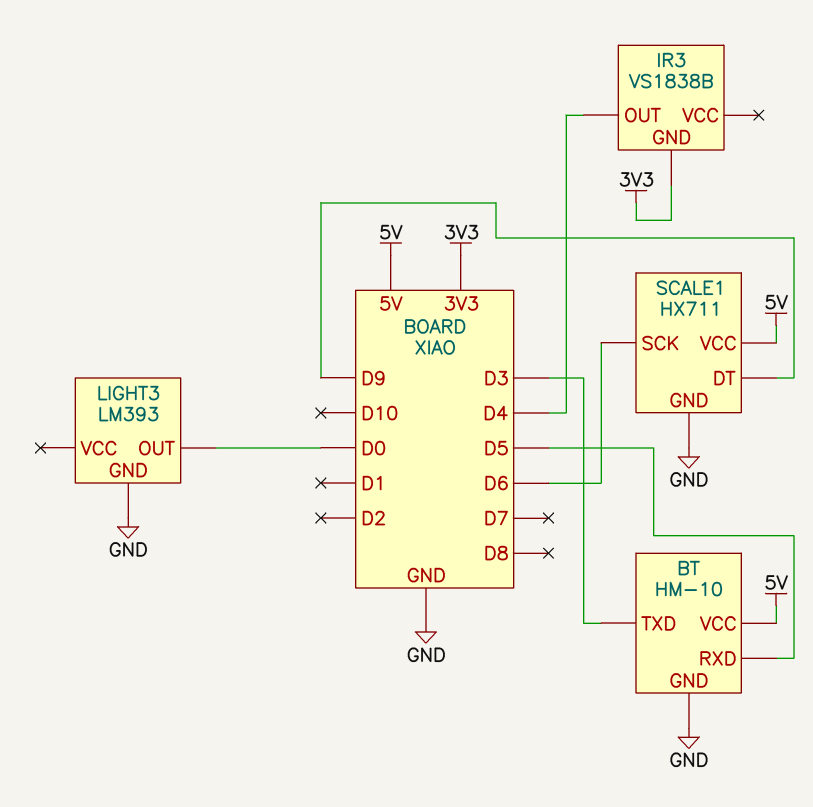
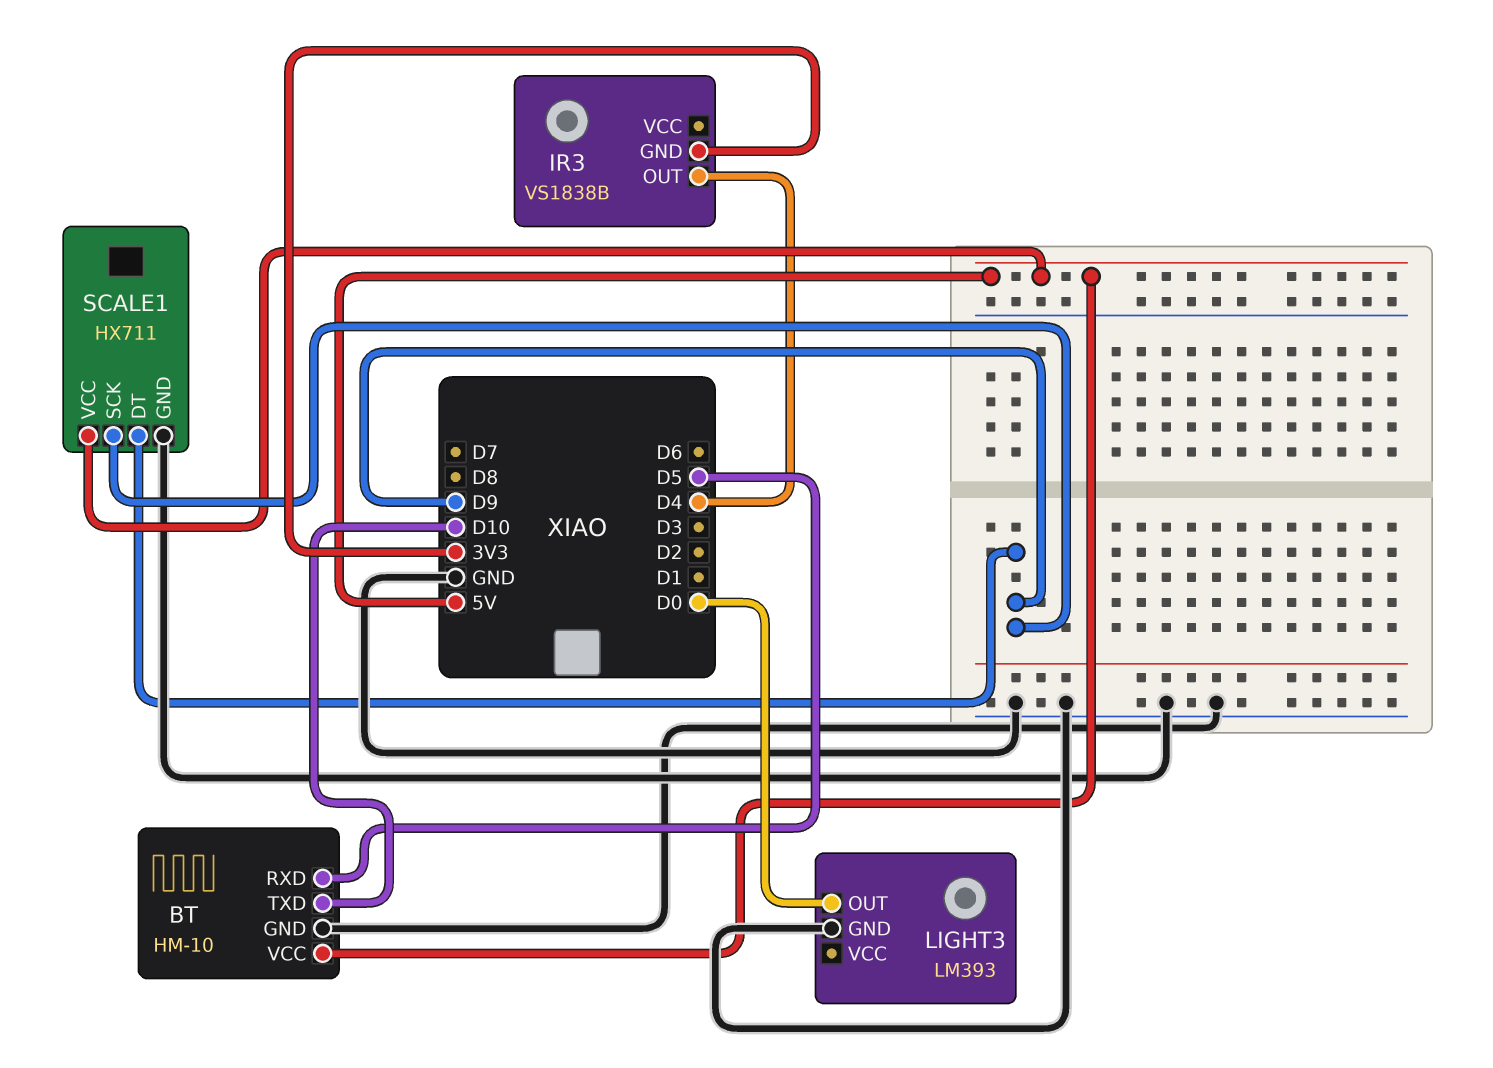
BT pin TXD: D3 -> D10
SCALE1 pin SCK: D6 -> D9

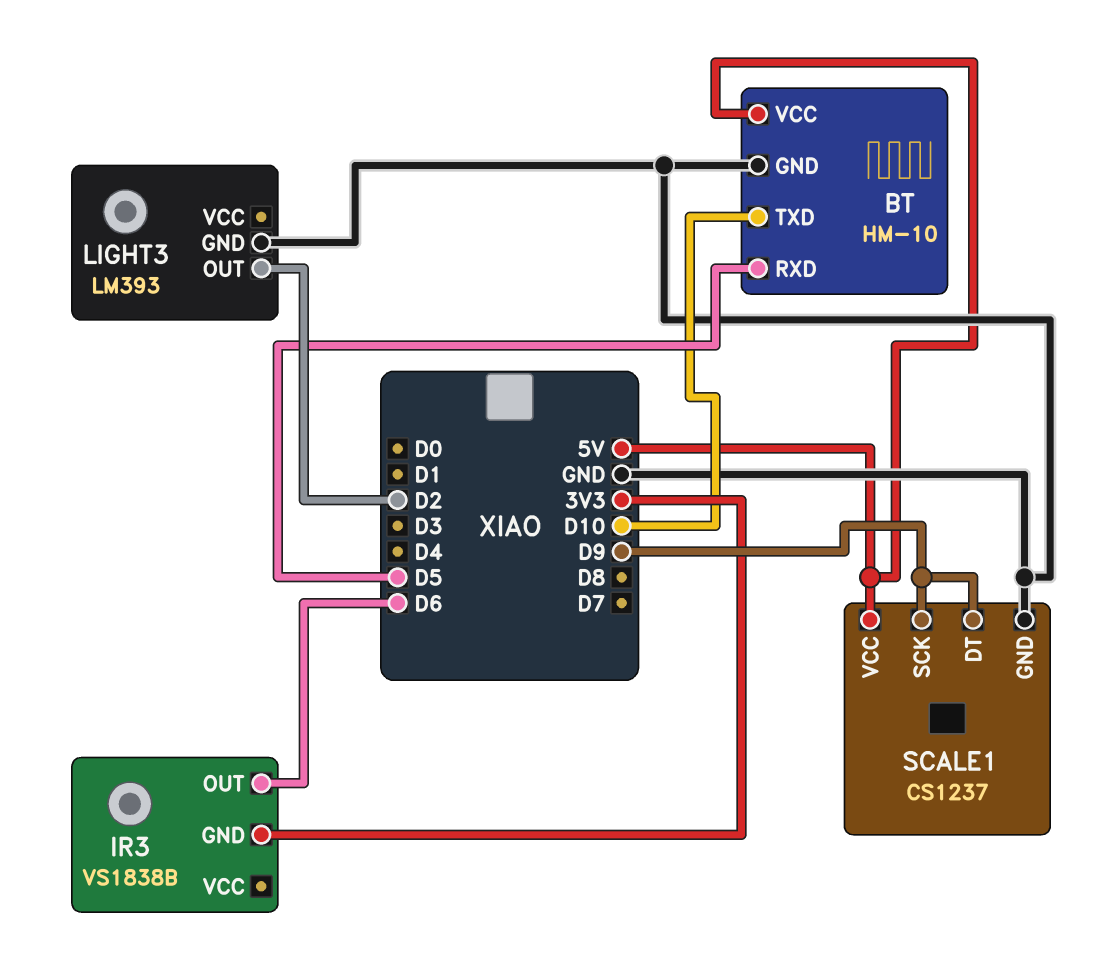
IR3 pin OUT: D4 -> D6
LIGHT3 pin OUT: D0 -> D2
SCALE1: HX711 -> CS1237

